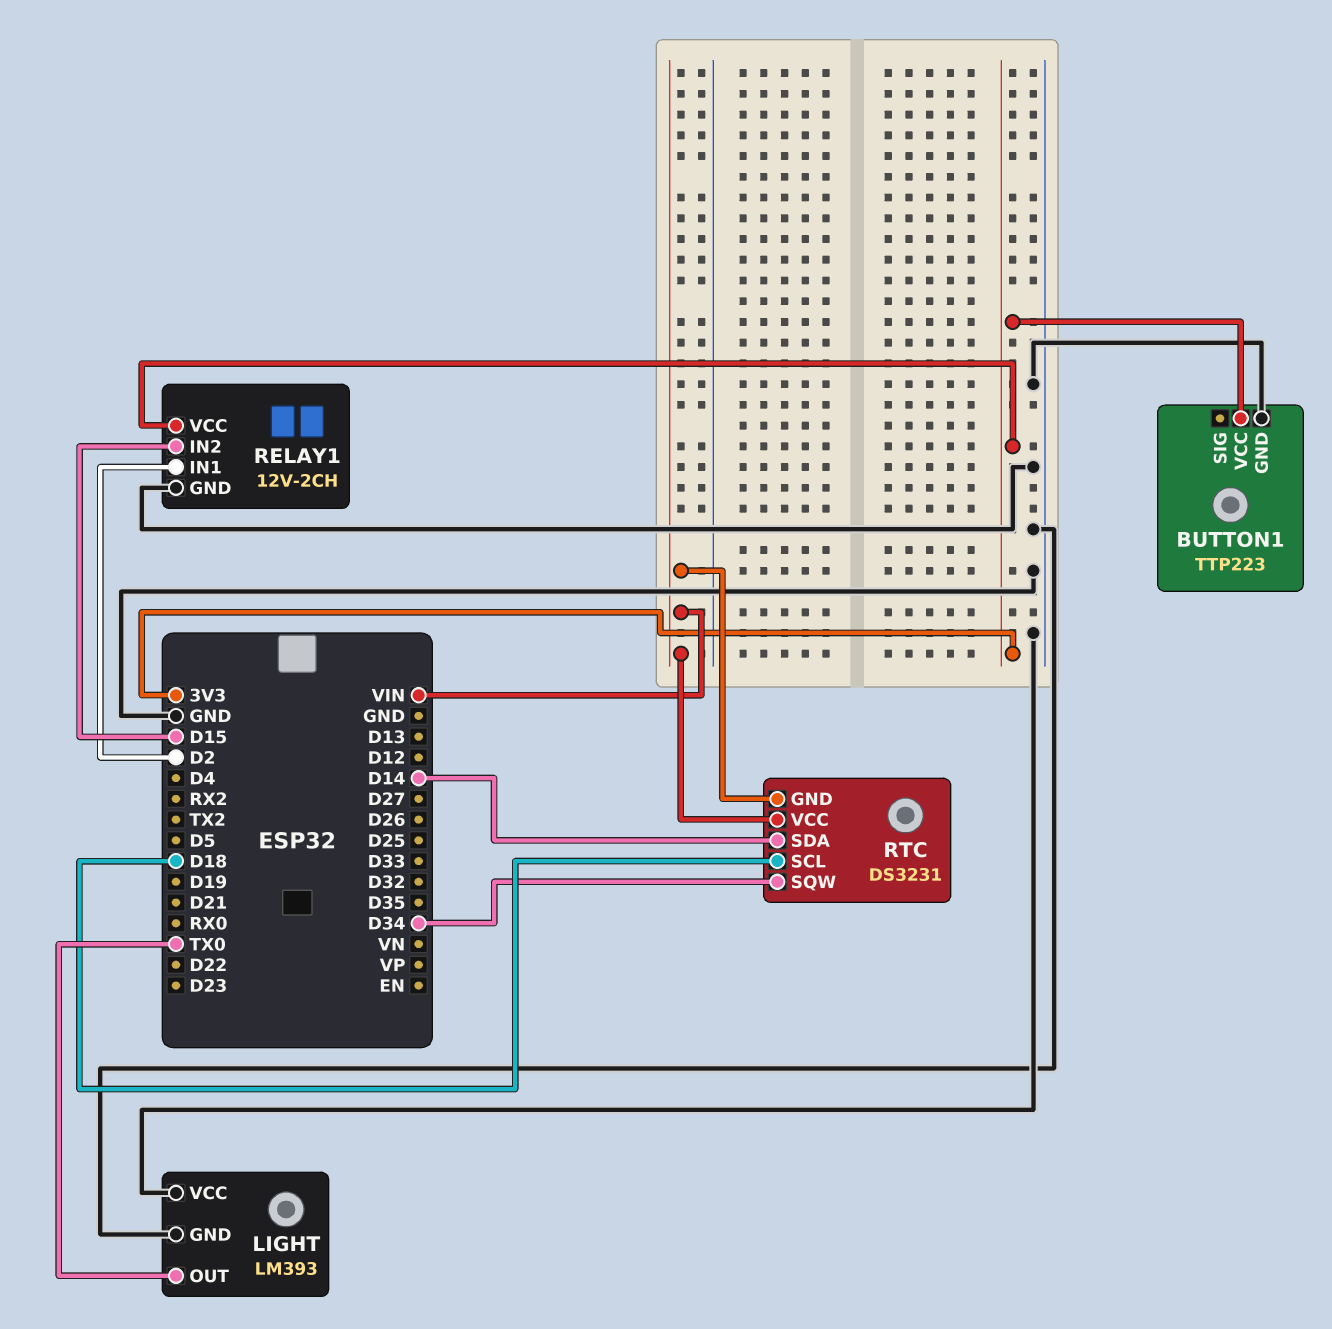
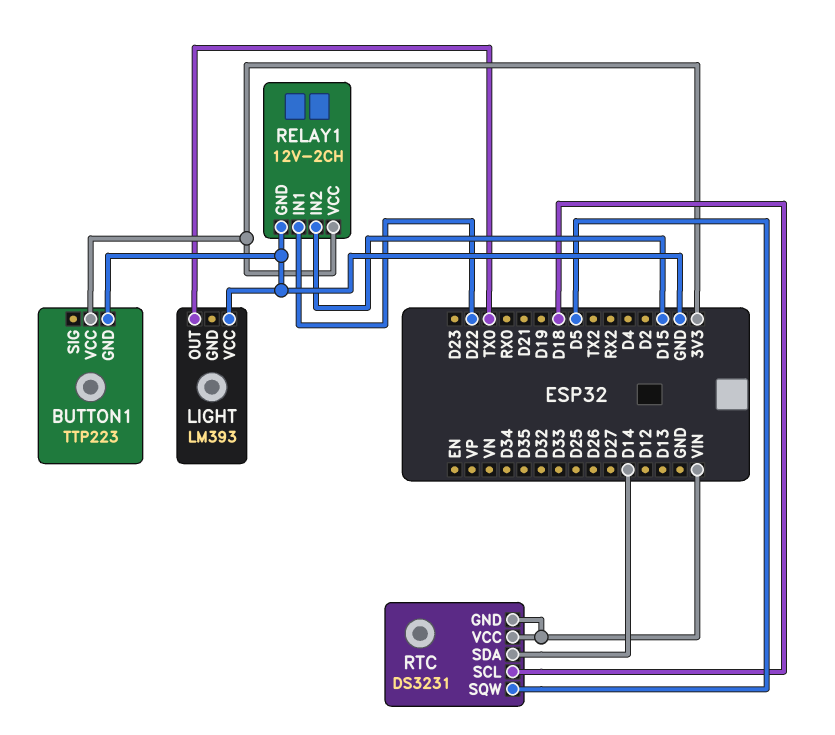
LIGHT pin GND: GND -> none
RELAY1 pin IN1: D2 -> D22
RTC pin SQW: D34 -> D5

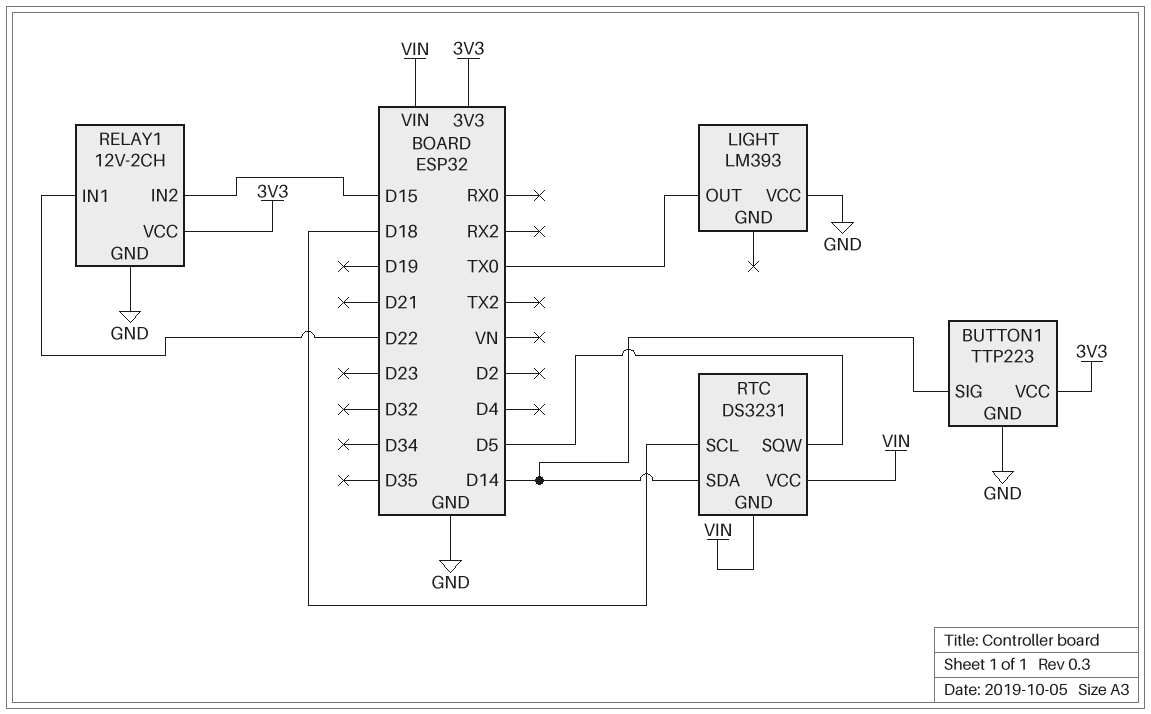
BUTTON1 pin SIG: none -> D14

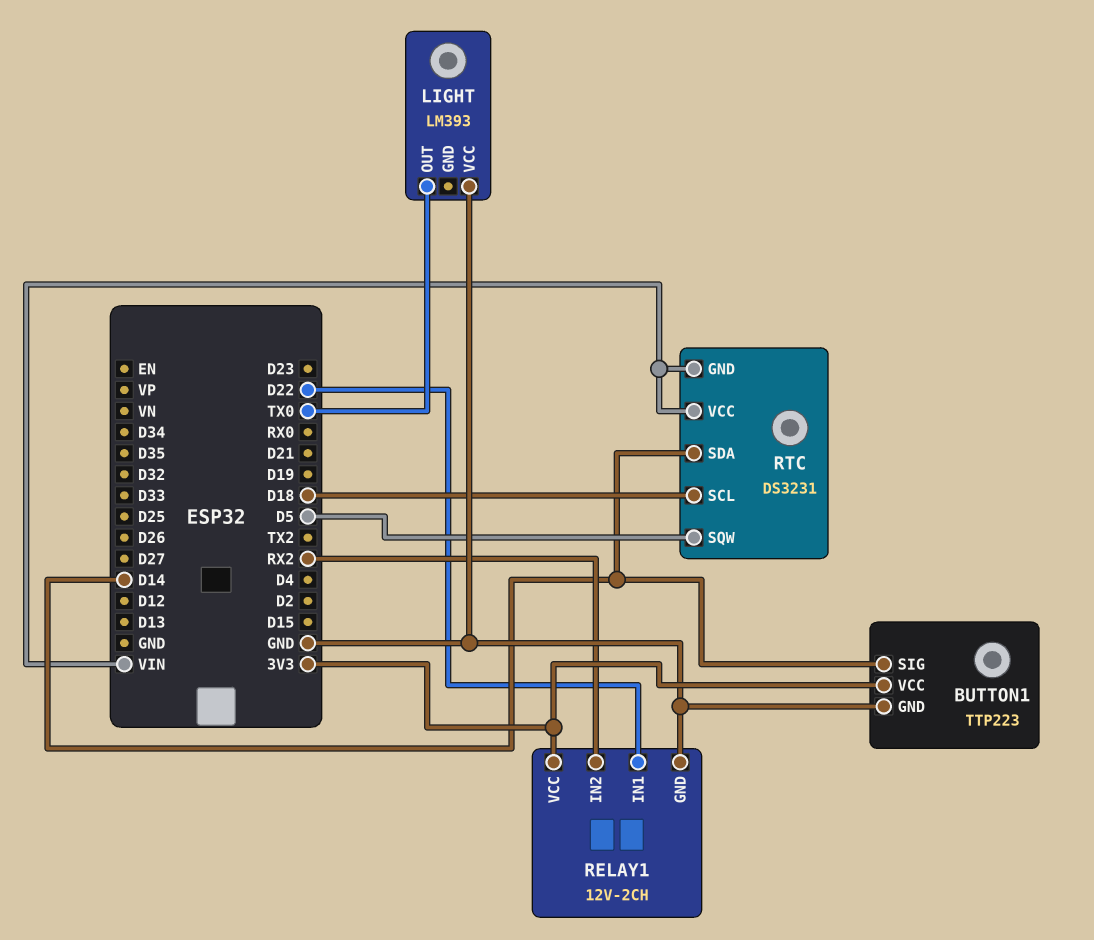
RELAY1 pin IN2: D15 -> RX2

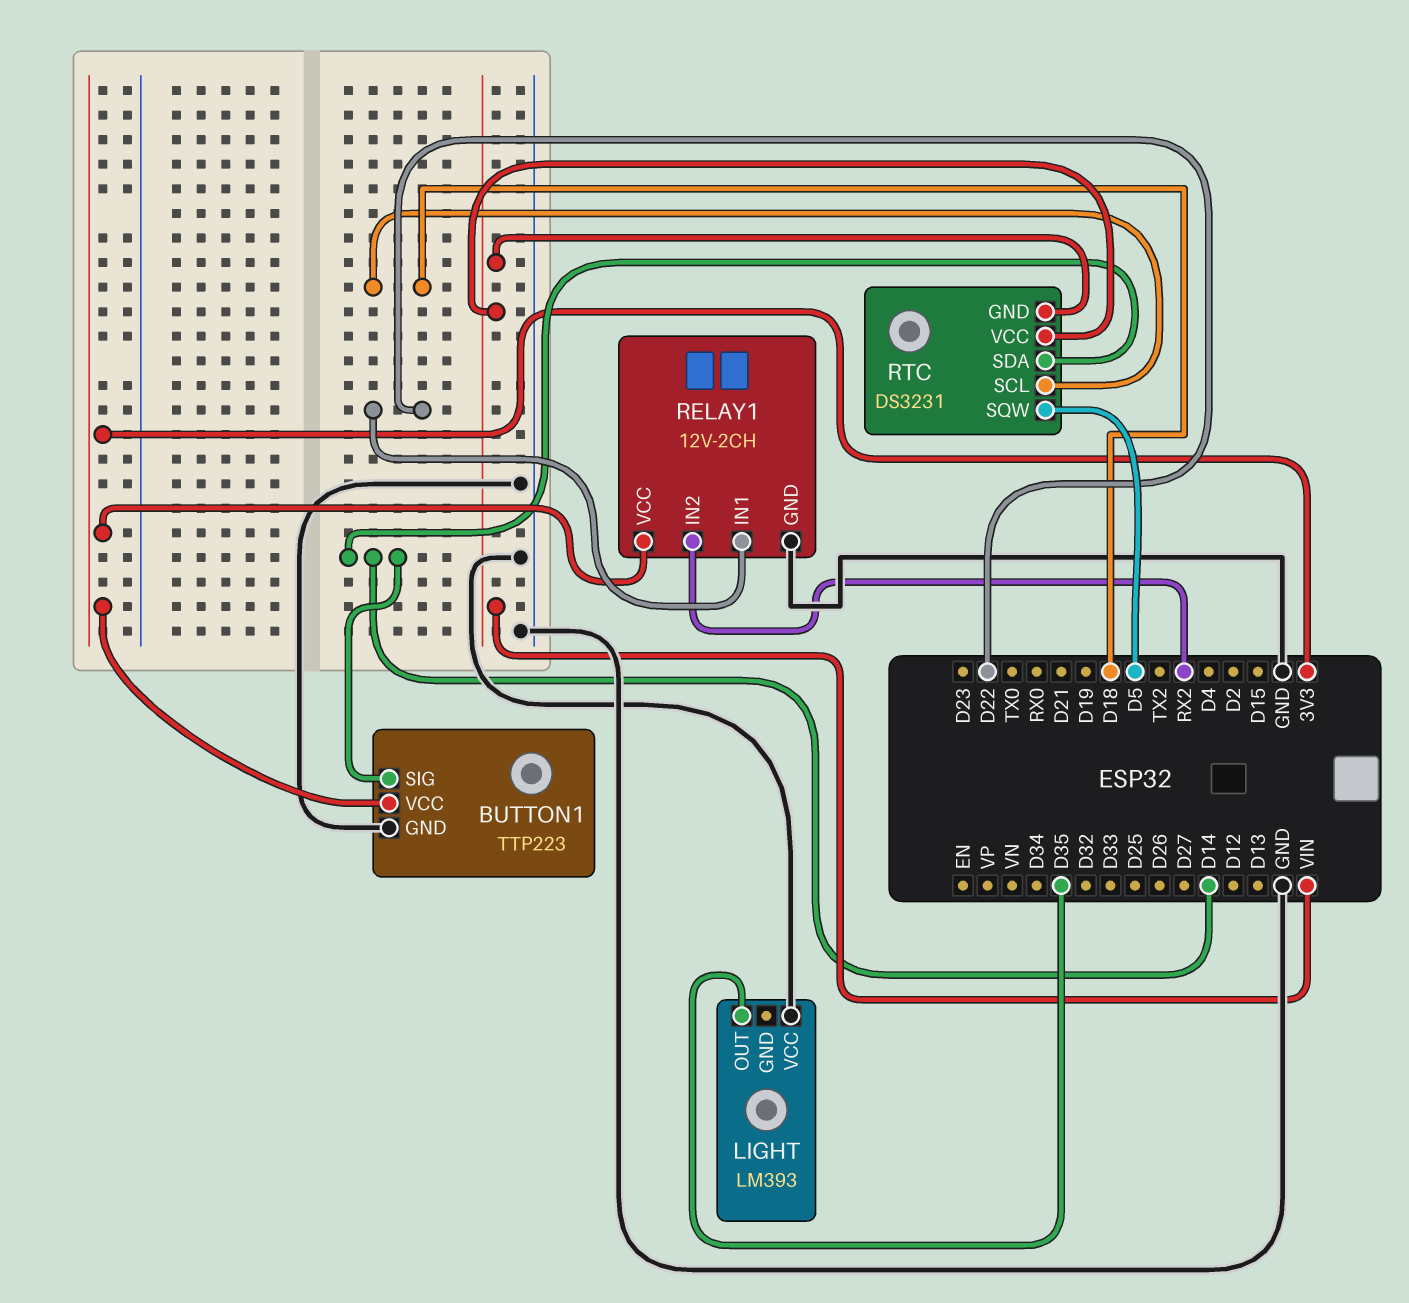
LIGHT pin OUT: TX0 -> D35

